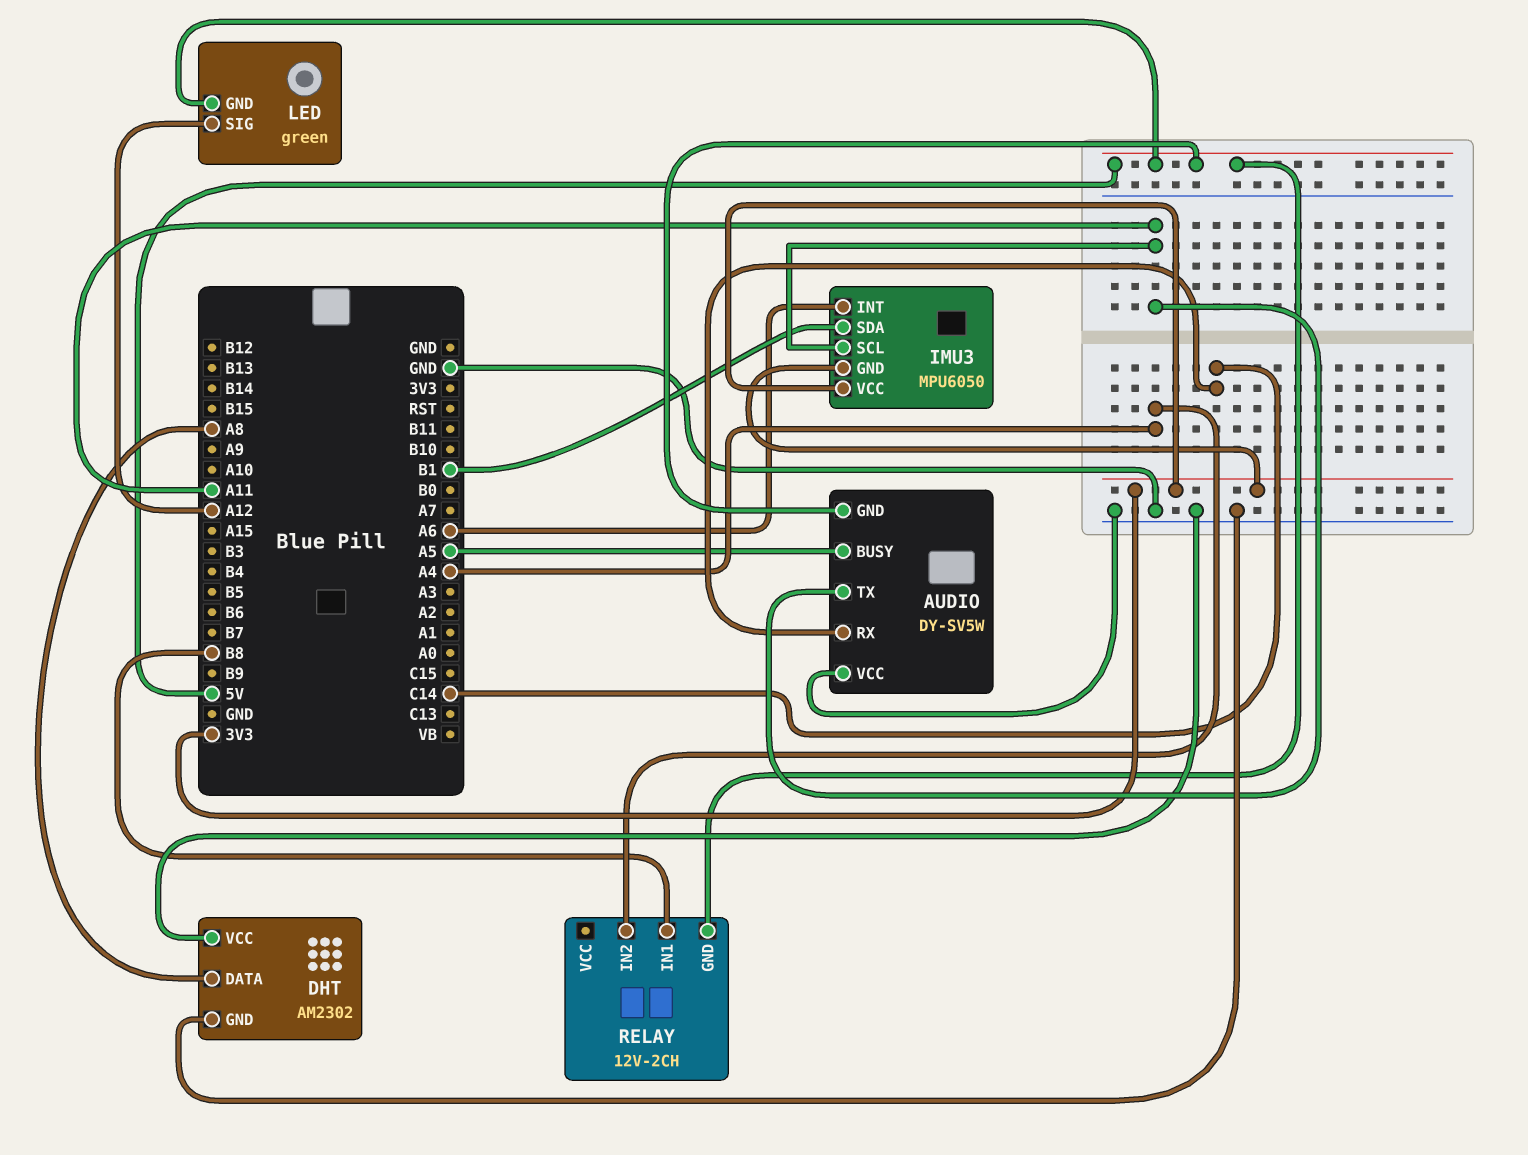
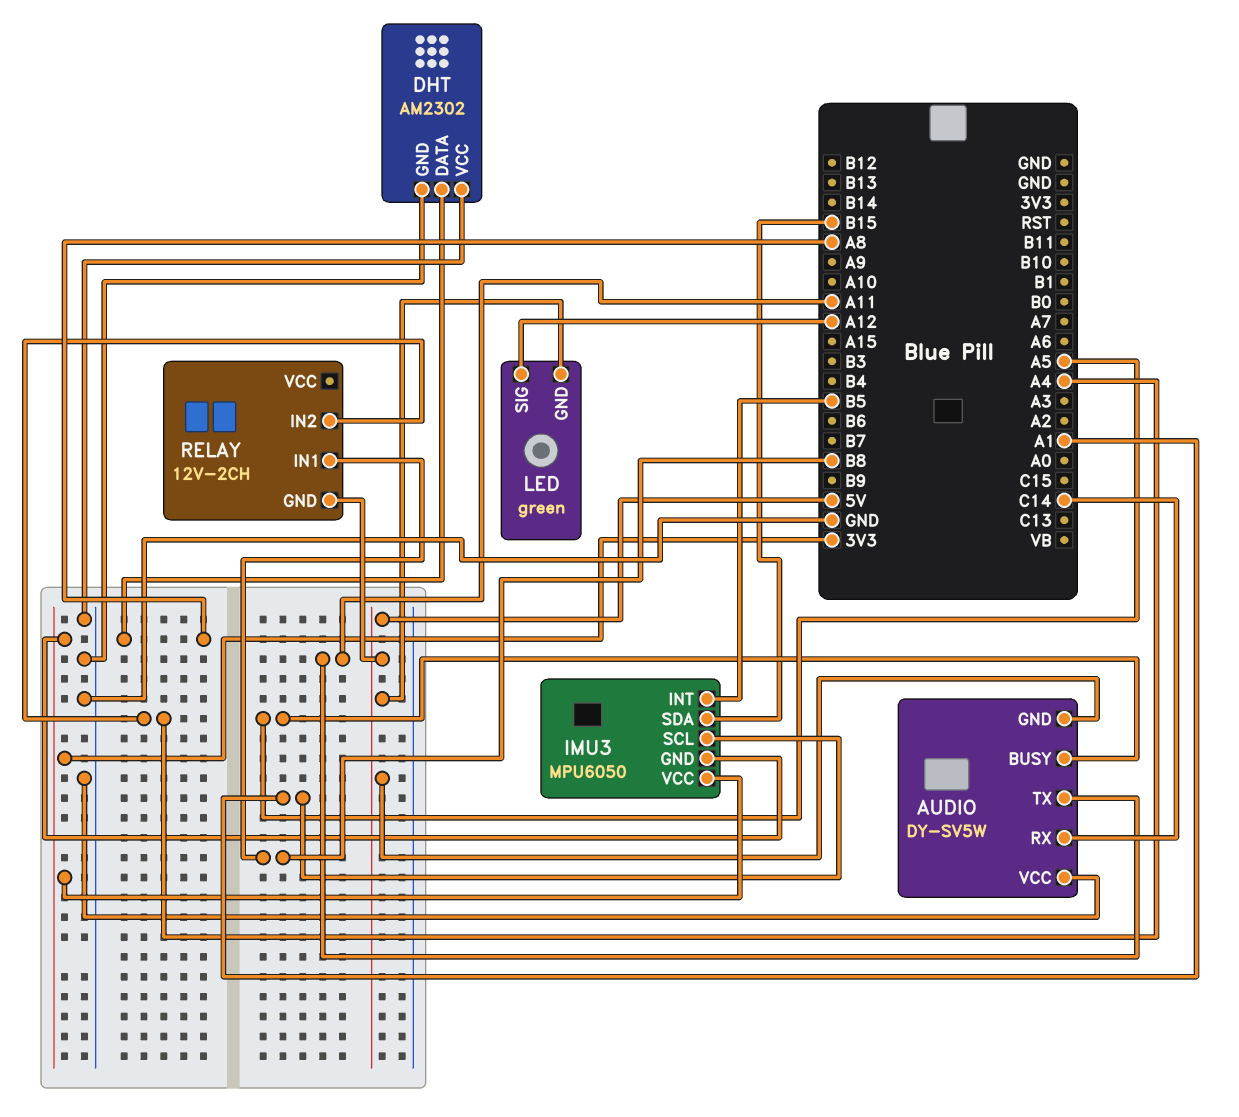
IMU3 pin INT: A6 -> B5
IMU3 pin SCL: A11 -> A1
IMU3 pin SDA: B1 -> B15

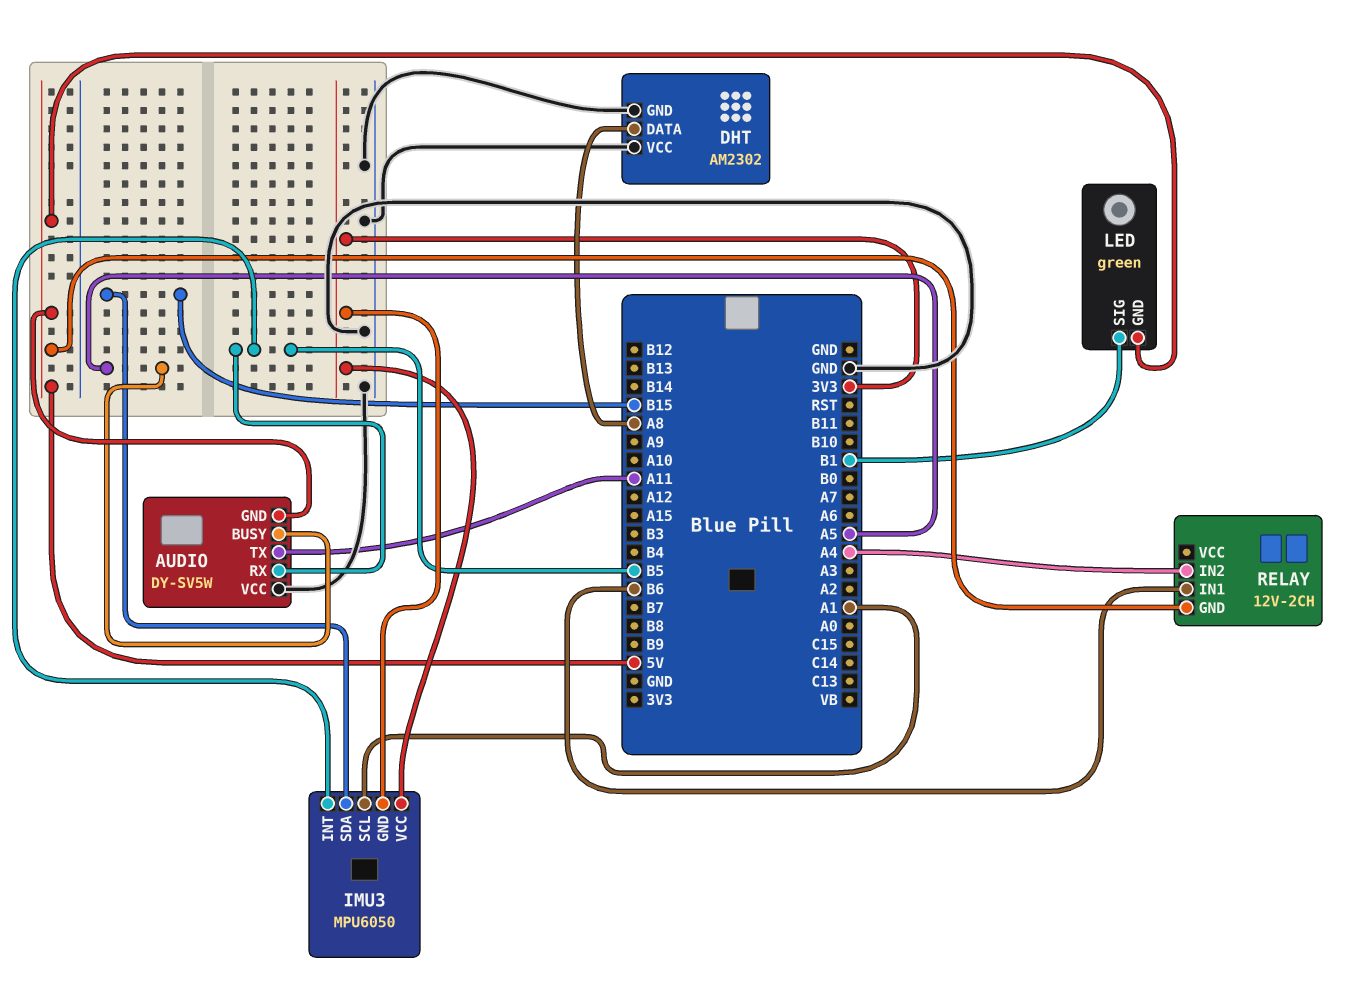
AUDIO pin RX: C14 -> B5
LED pin SIG: A12 -> B1
RELAY pin IN1: B8 -> B6

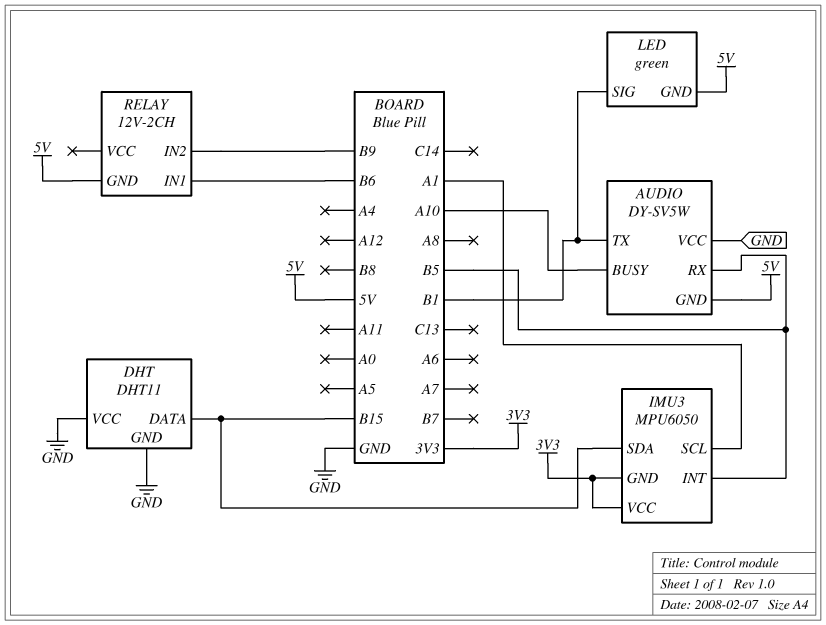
AUDIO pin BUSY: A5 -> A10
AUDIO pin TX: A11 -> B1
DHT: AM2302 -> DHT11
DHT pin DATA: A8 -> B15
RELAY pin IN2: A4 -> B9

